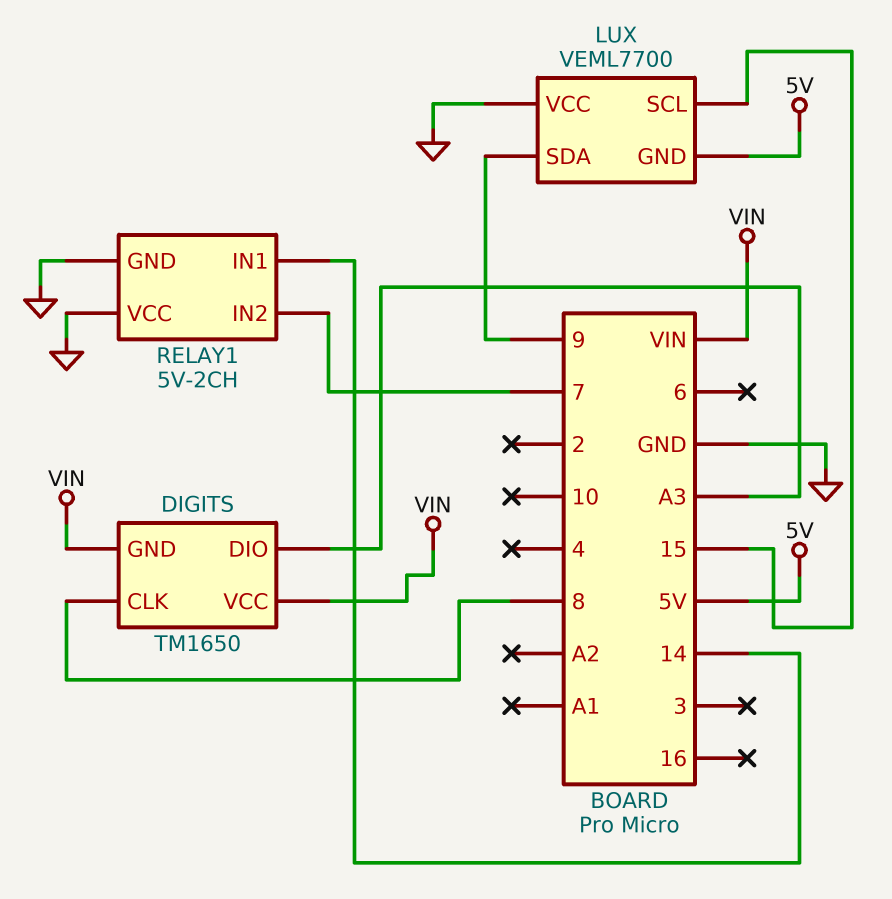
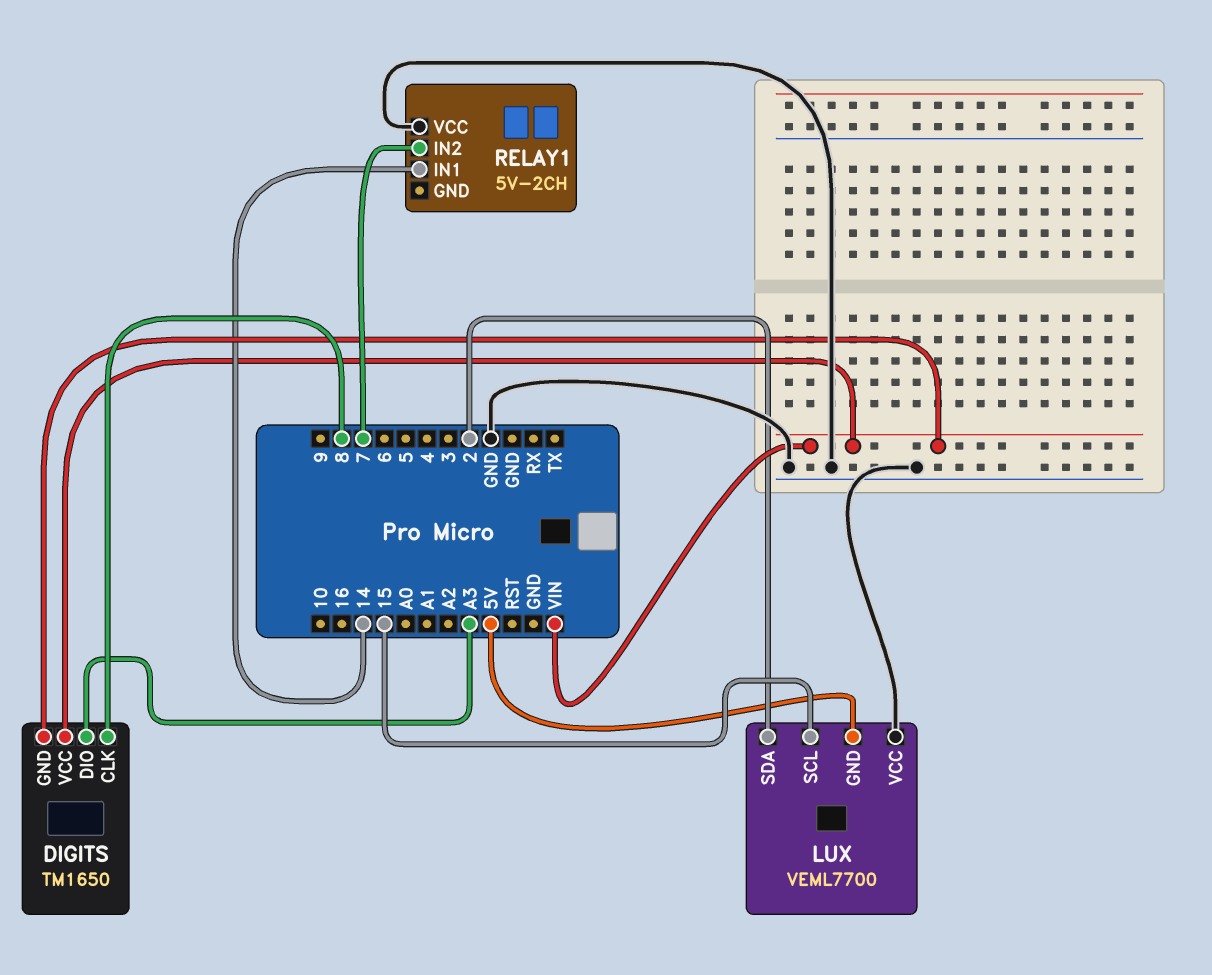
LUX pin SDA: 9 -> 2
RELAY1 pin GND: GND -> none

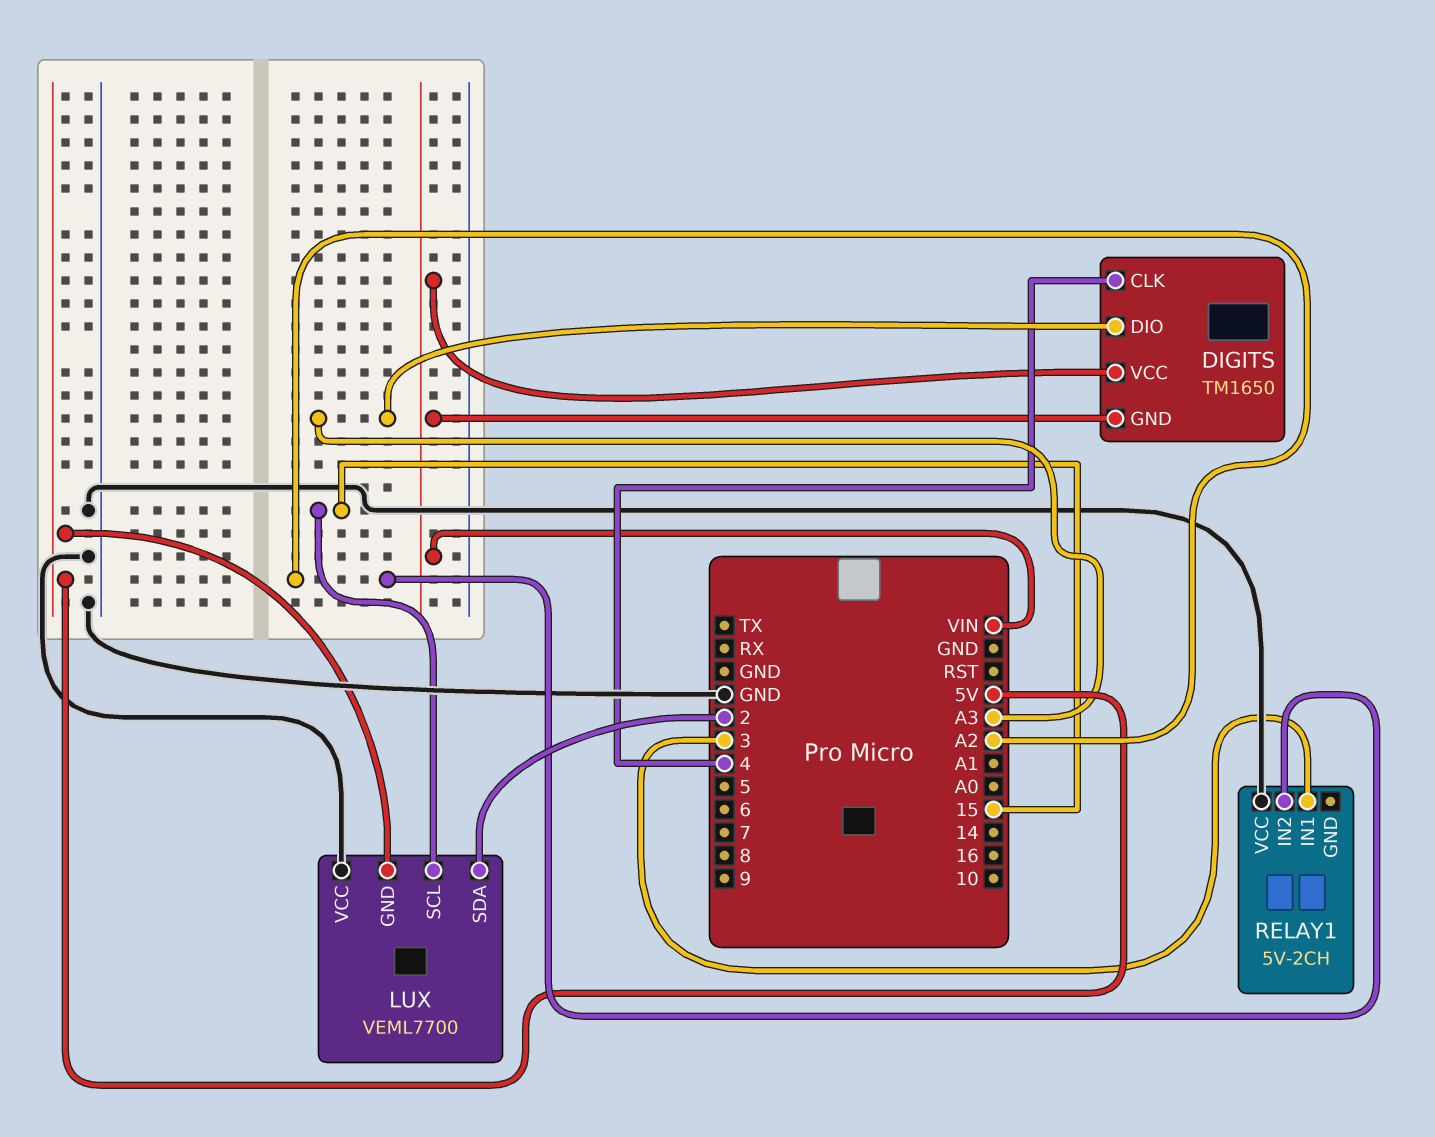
DIGITS pin CLK: 8 -> 4
RELAY1 pin IN1: 14 -> 3
RELAY1 pin IN2: 7 -> A2

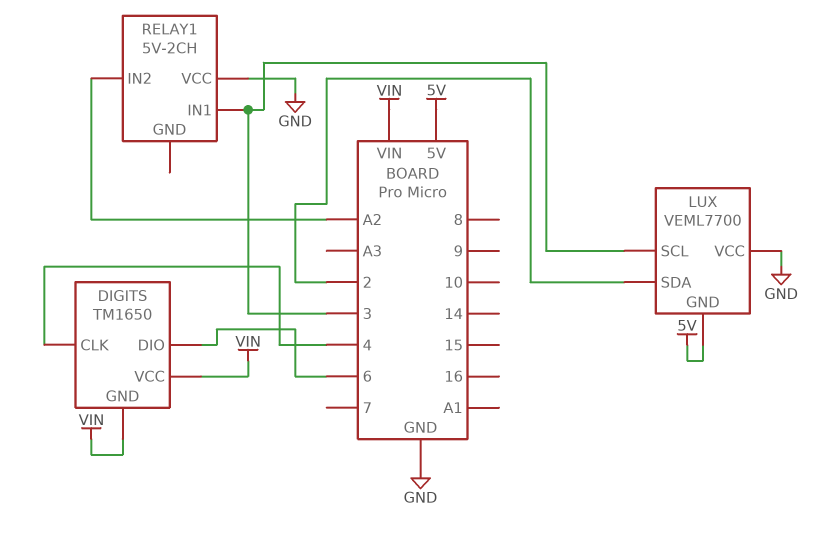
DIGITS pin DIO: A3 -> 6
LUX pin SCL: 15 -> 3

